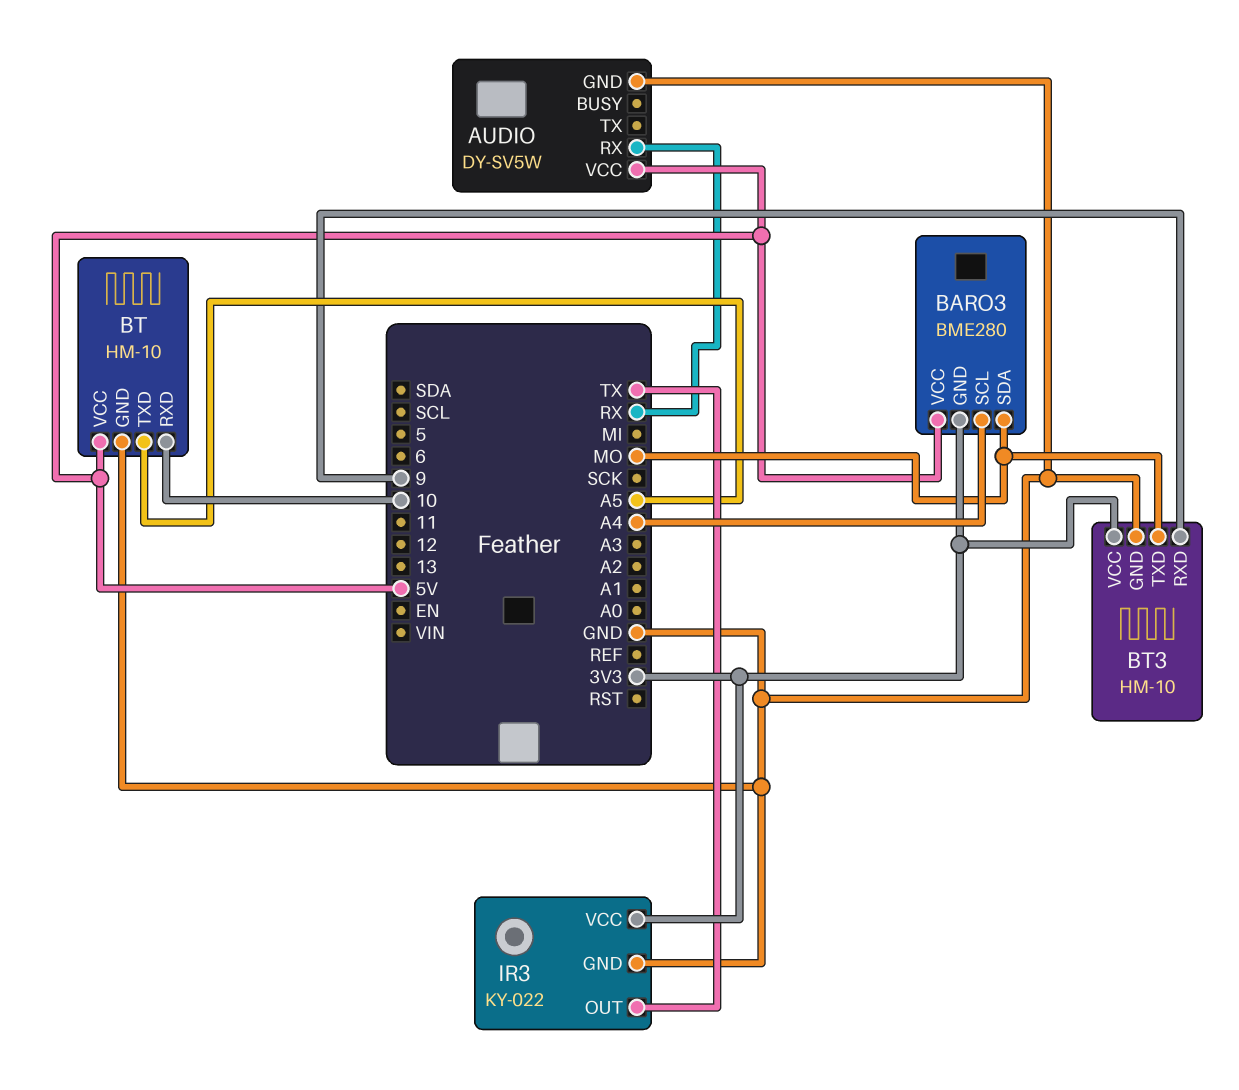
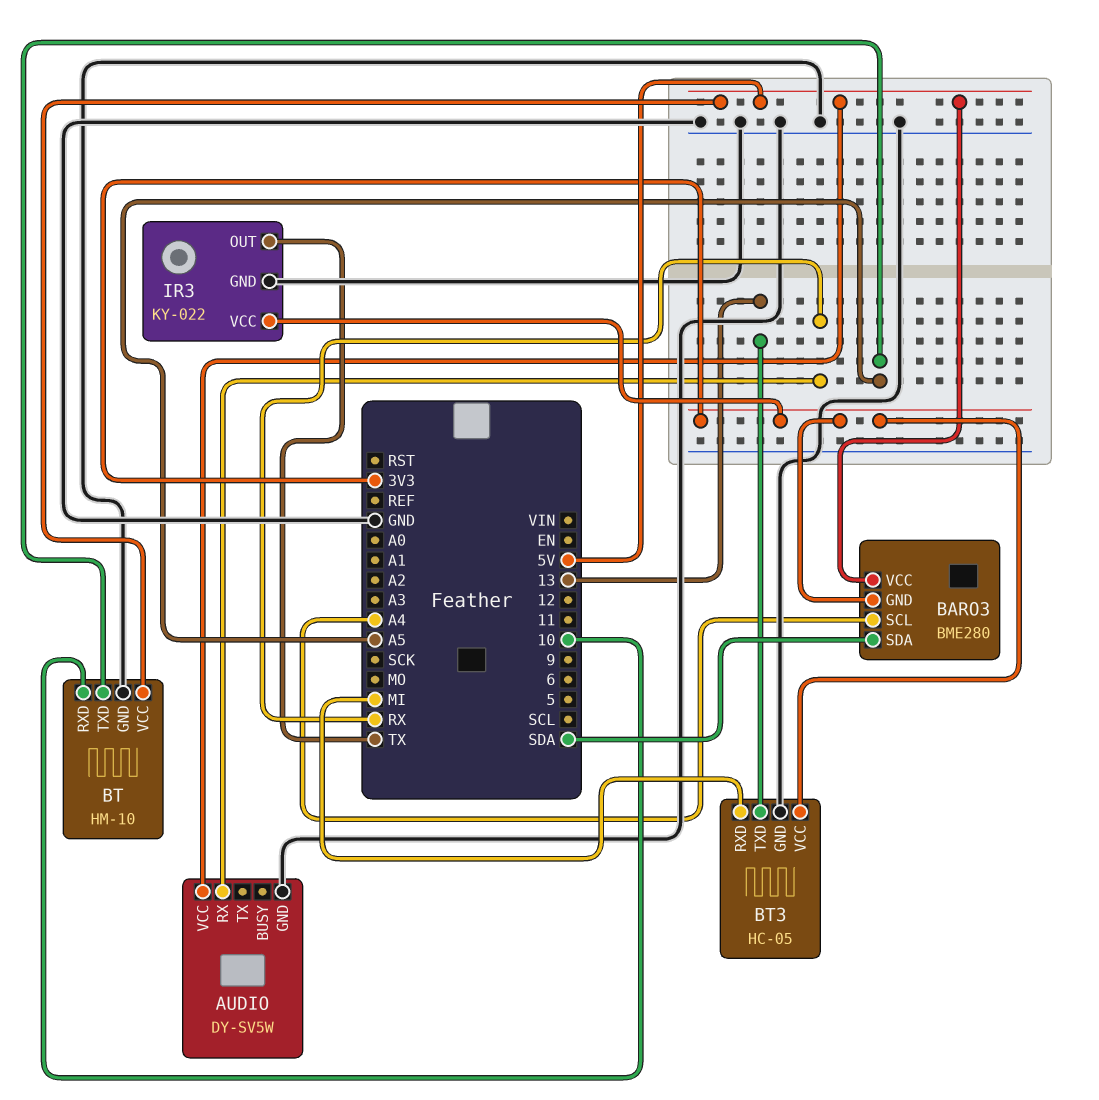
BARO3 pin SDA: MO -> SDA
BT3: HM-10 -> HC-05
BT3 pin RXD: 9 -> MI
BT3 pin TXD: MO -> 13

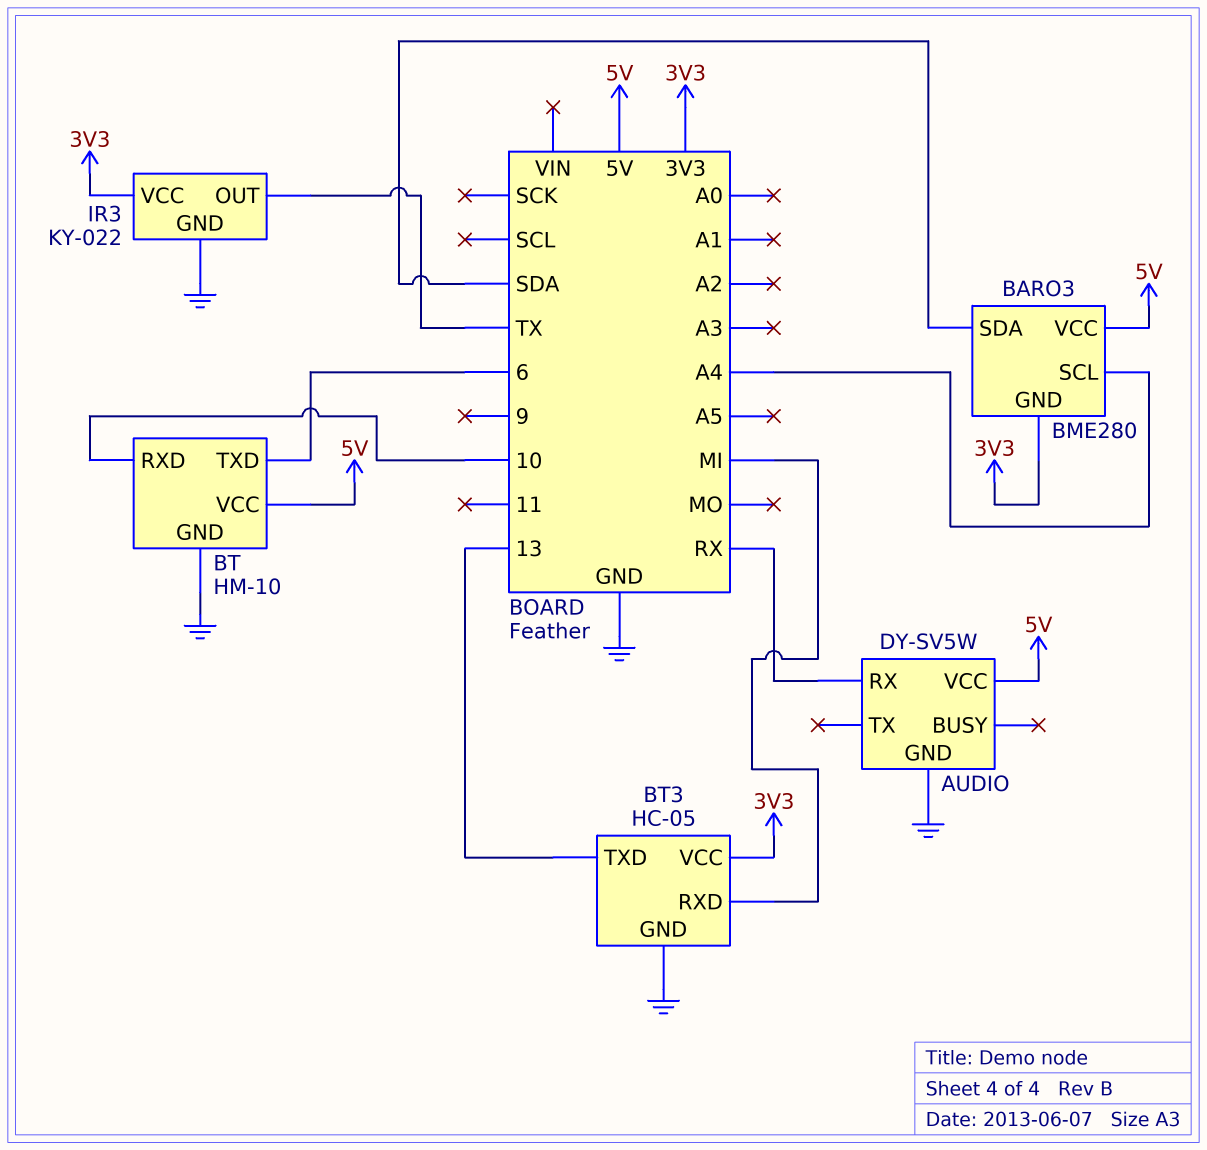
BT pin TXD: A5 -> 6

